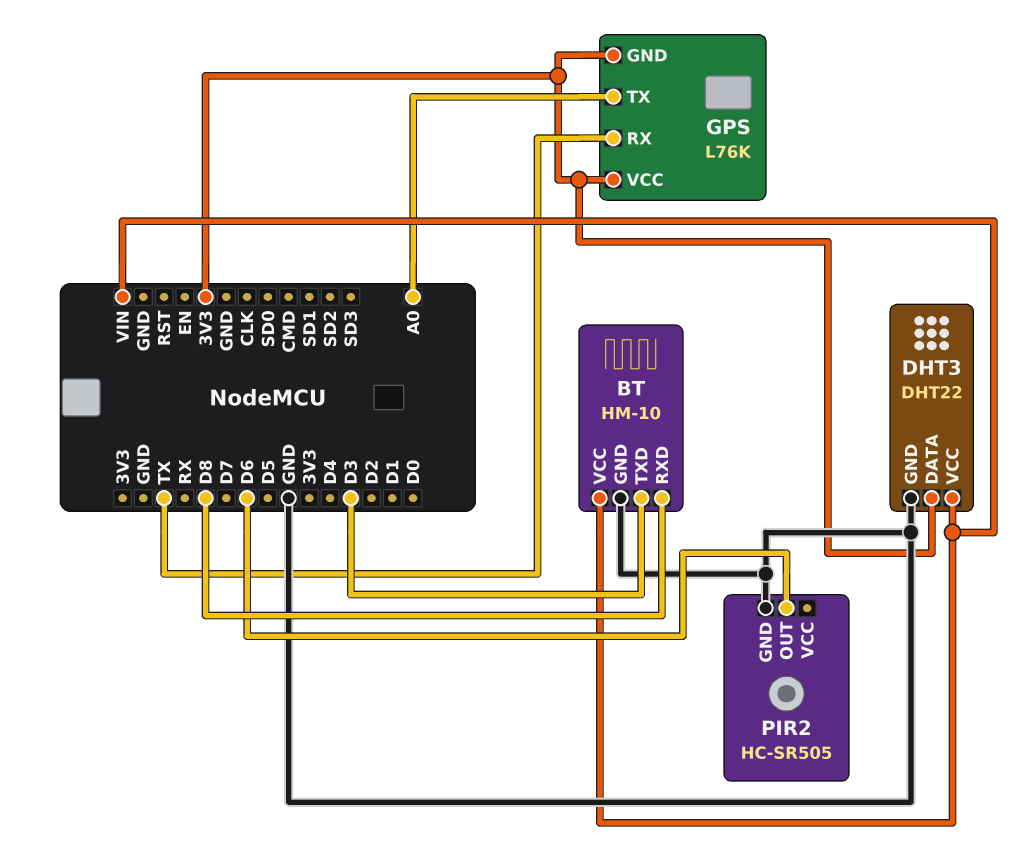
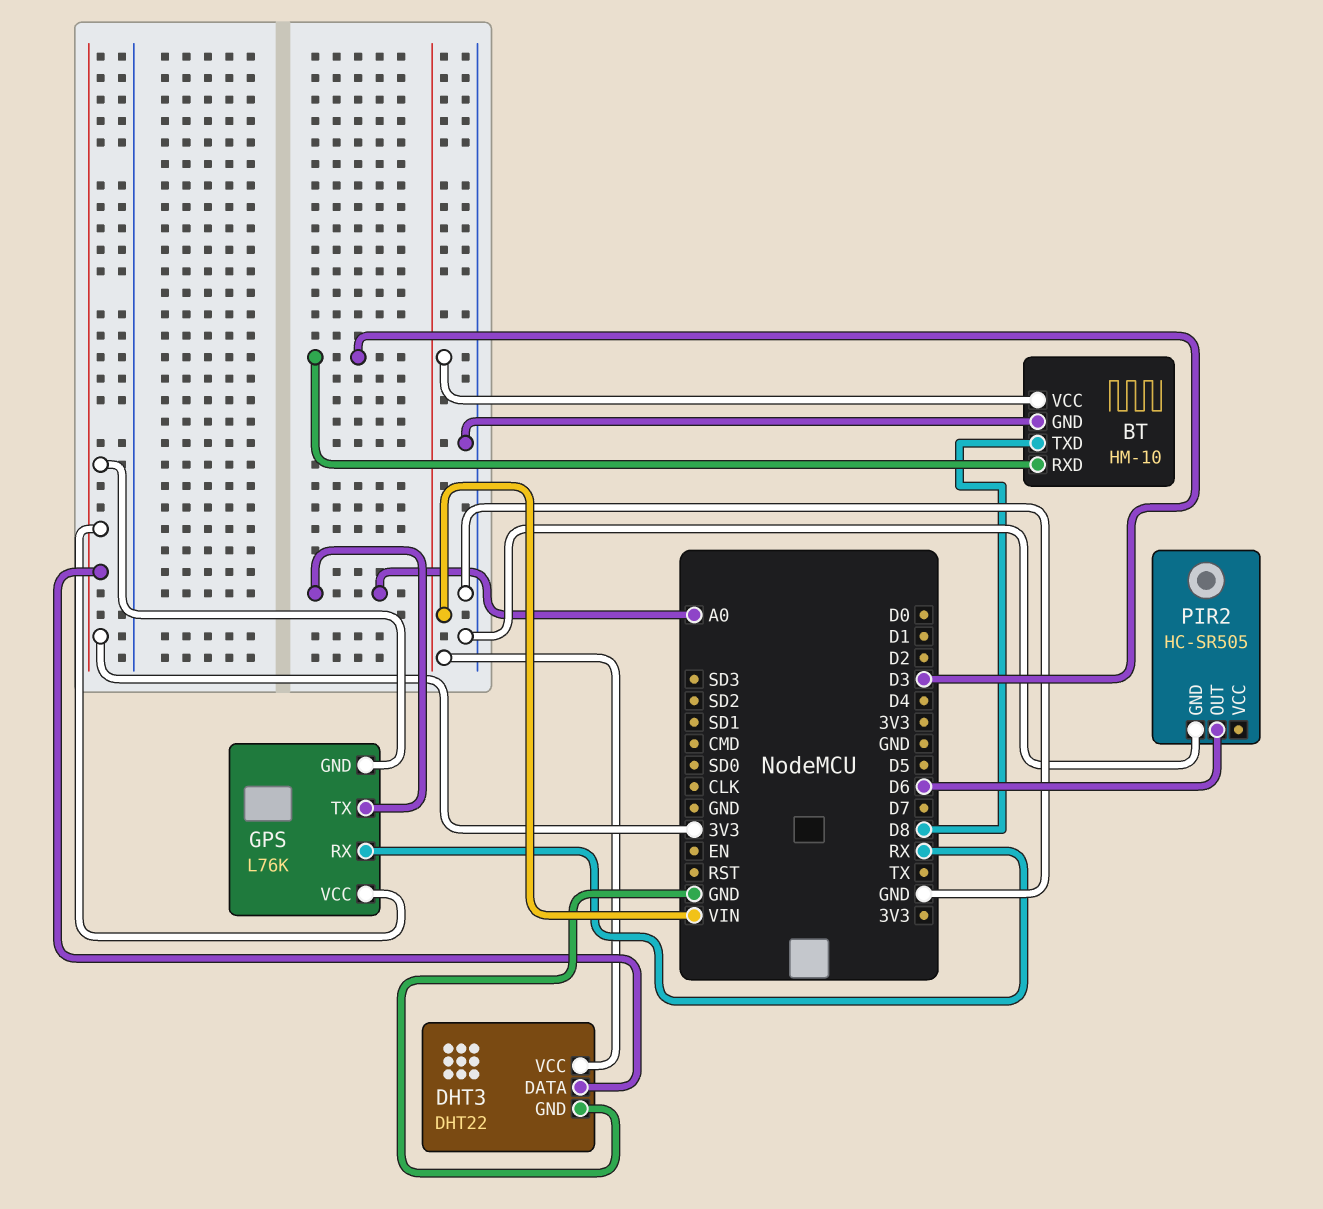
BT pin RXD: D8 -> D3
BT pin TXD: D3 -> D8
GPS pin RX: TX -> RX

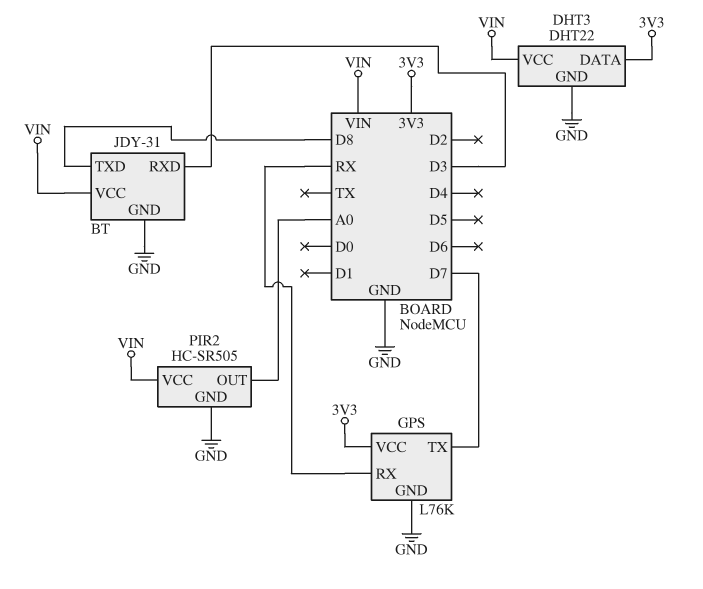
BT: HM-10 -> JDY-31
GPS pin GND: 3V3 -> GND
GPS pin TX: A0 -> D7
PIR2 pin OUT: D6 -> A0
PIR2 pin VCC: none -> VIN

